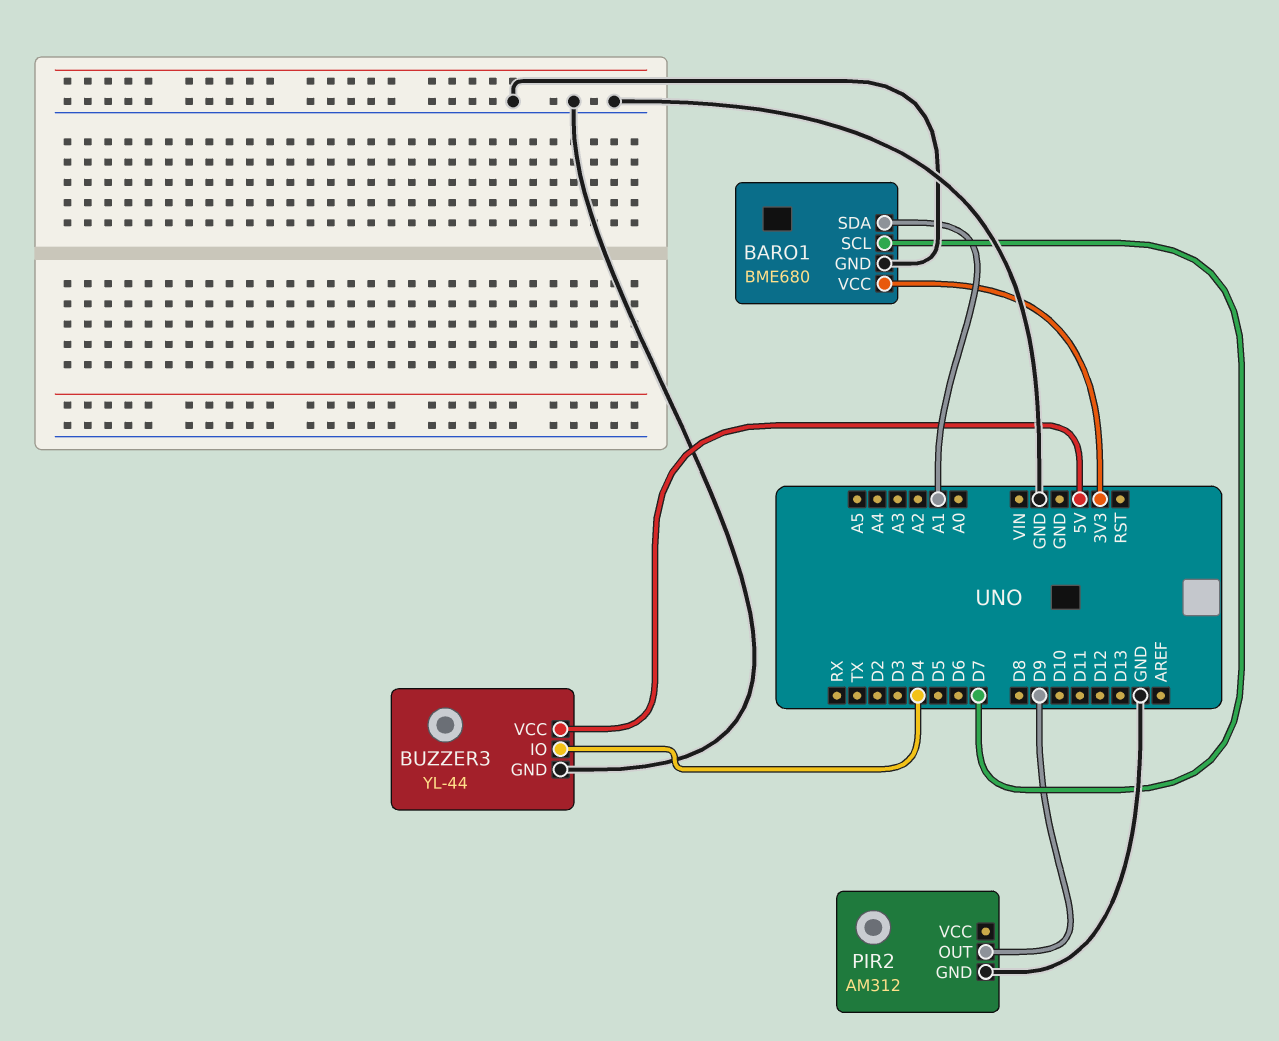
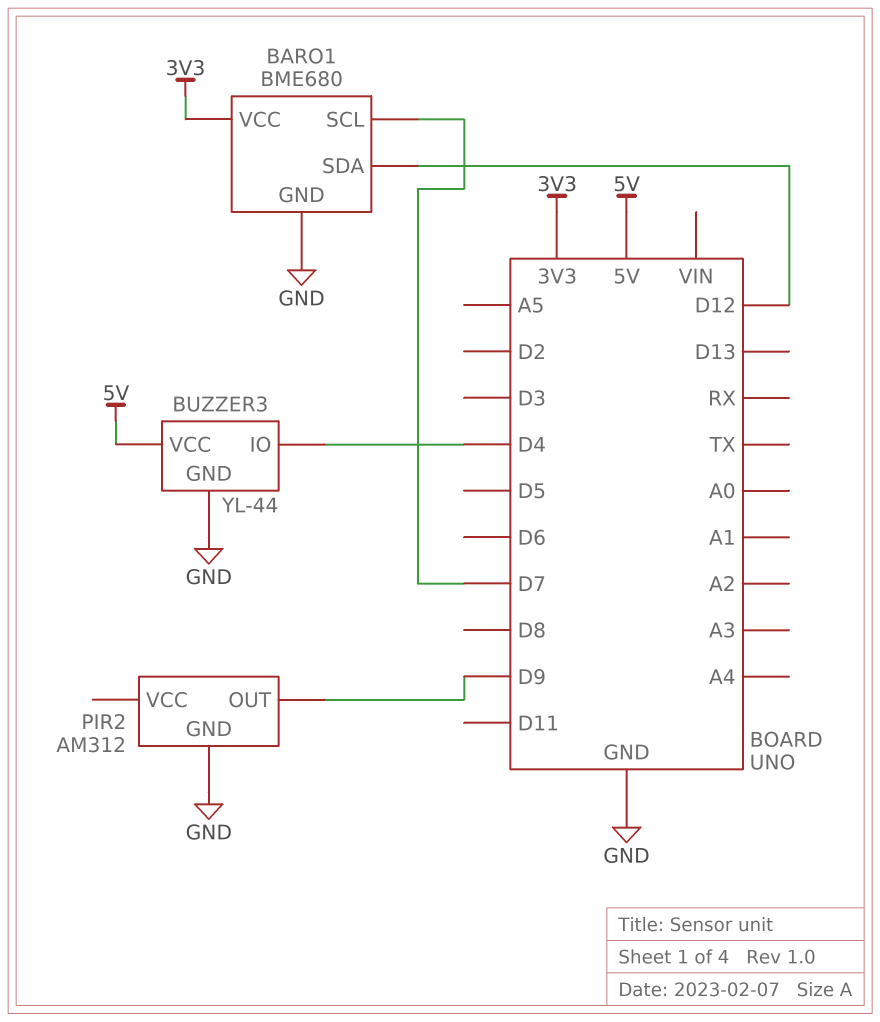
BARO1 pin SDA: A1 -> D12

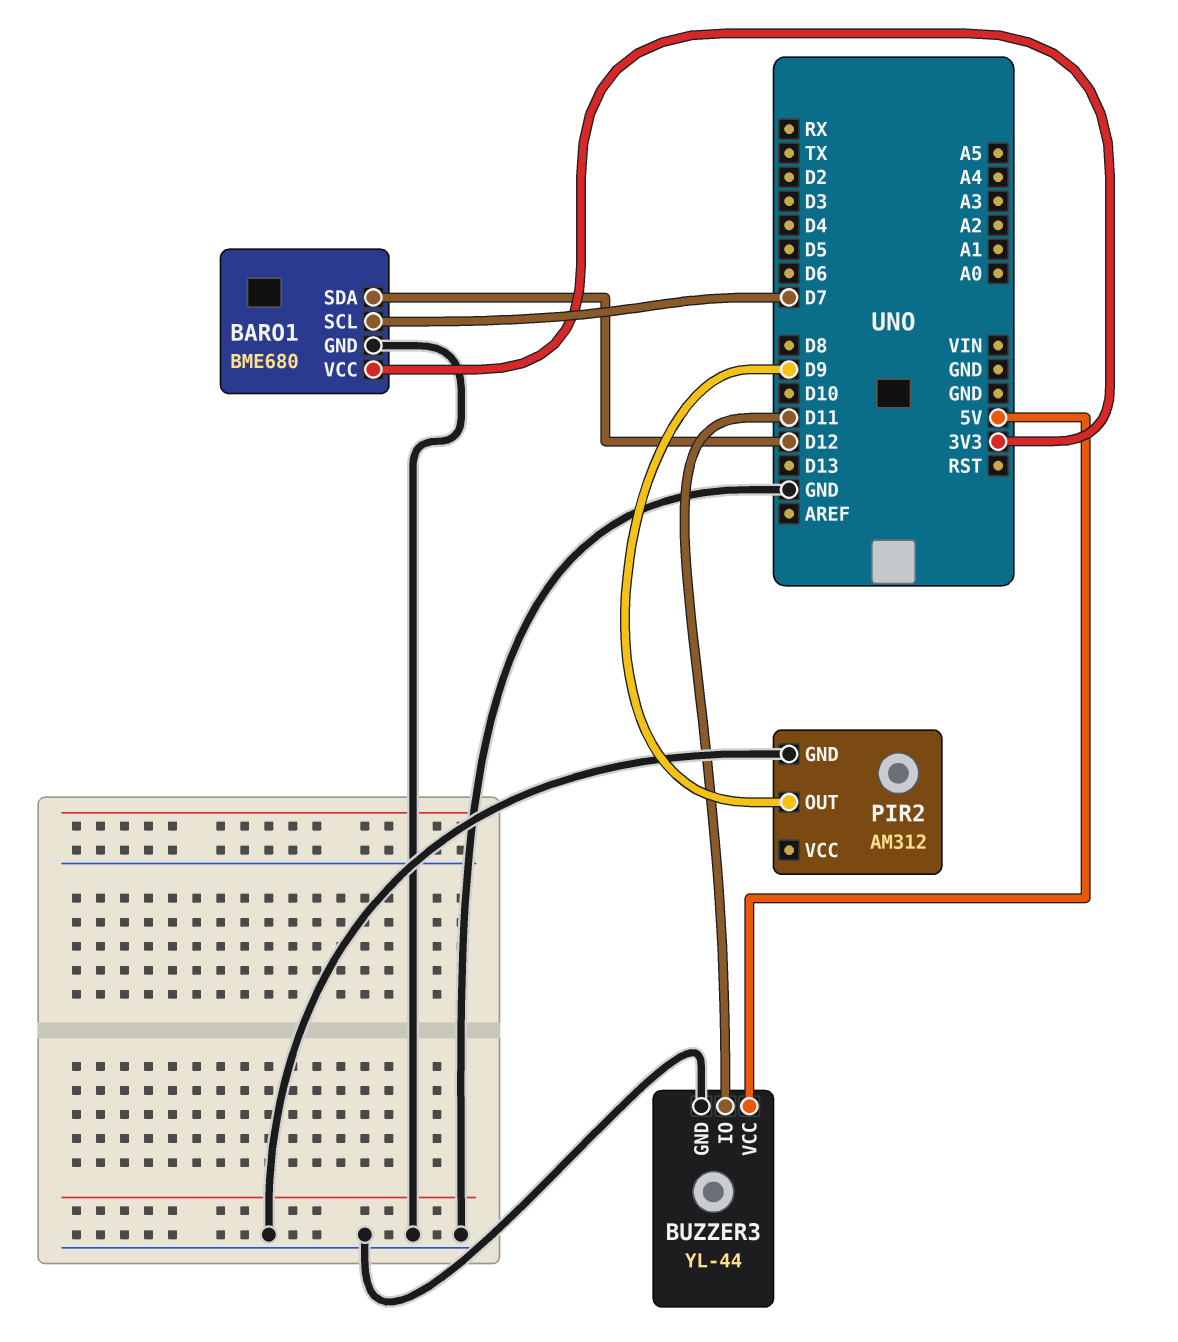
BUZZER3 pin IO: D4 -> D11

